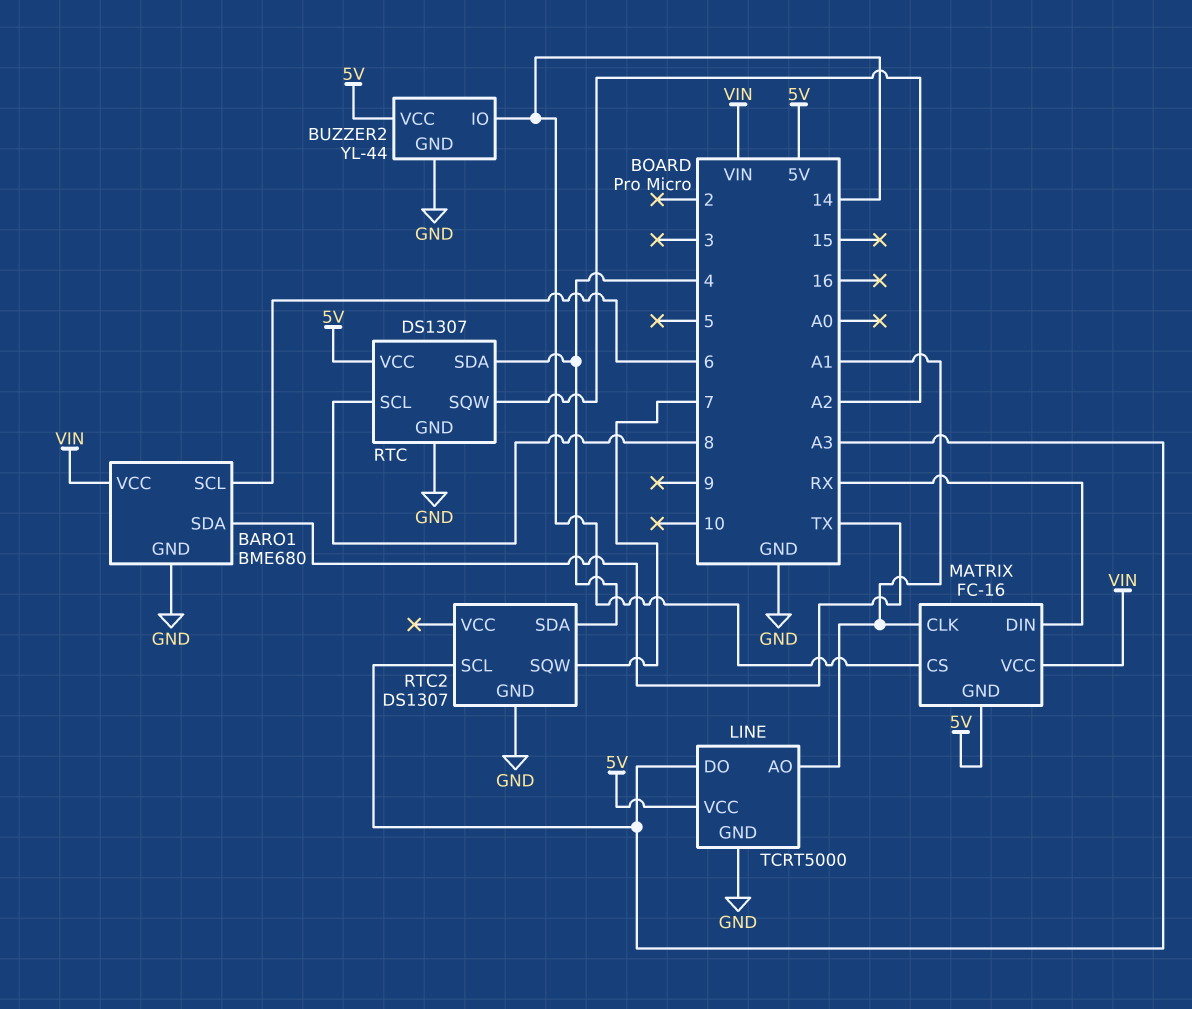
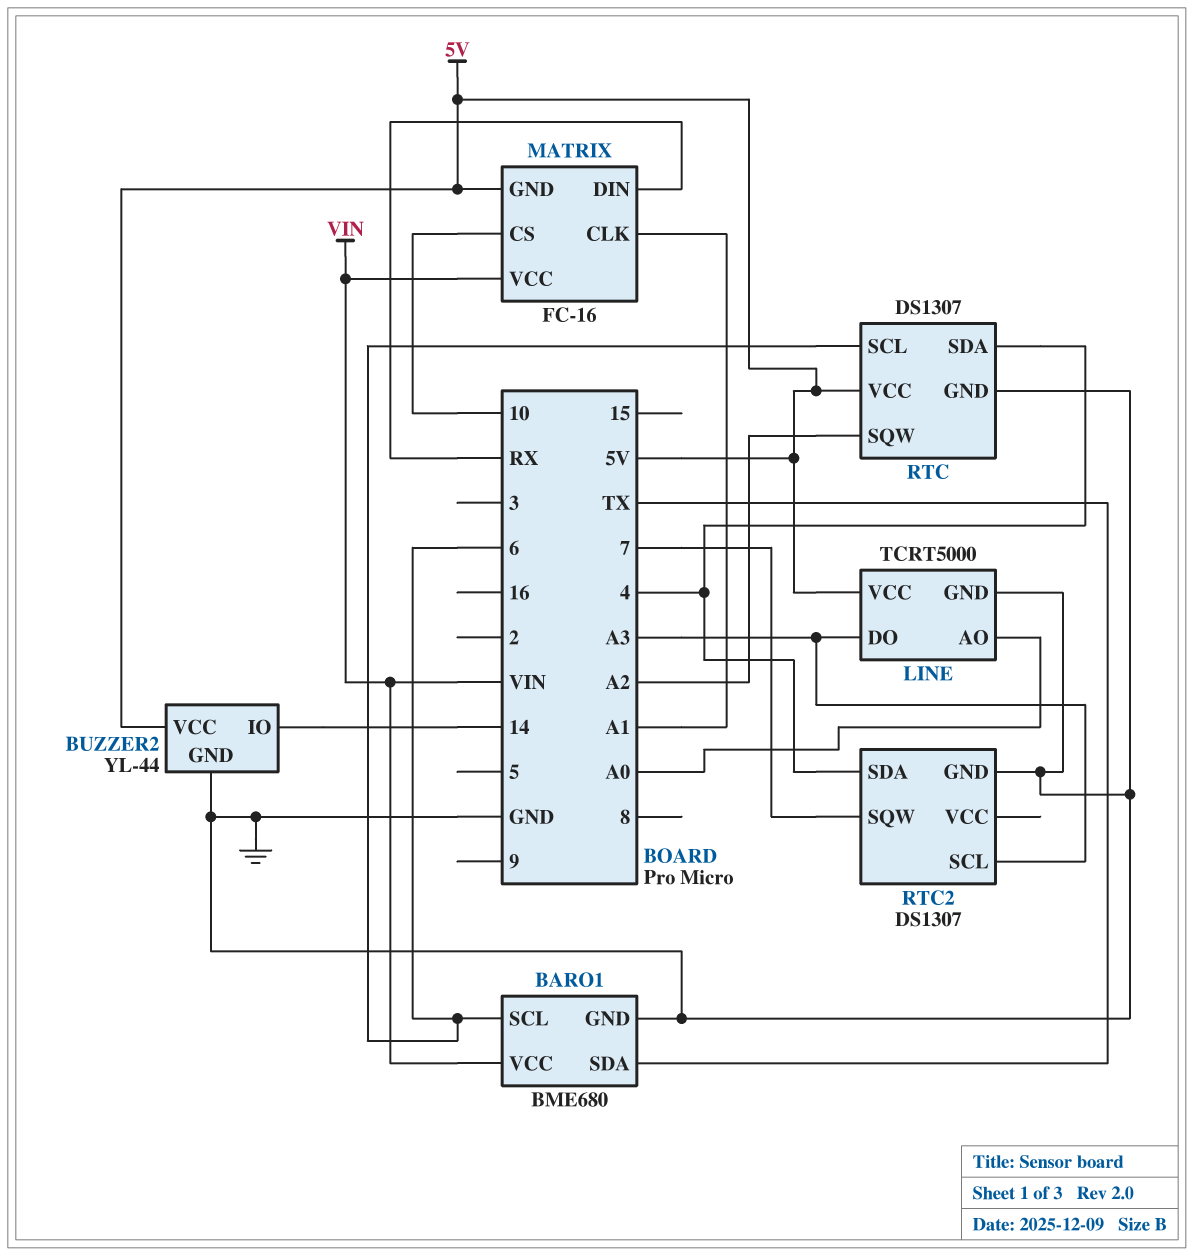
LINE pin AO: A1 -> A0
MATRIX pin CS: 14 -> 10
RTC pin SCL: 8 -> 6

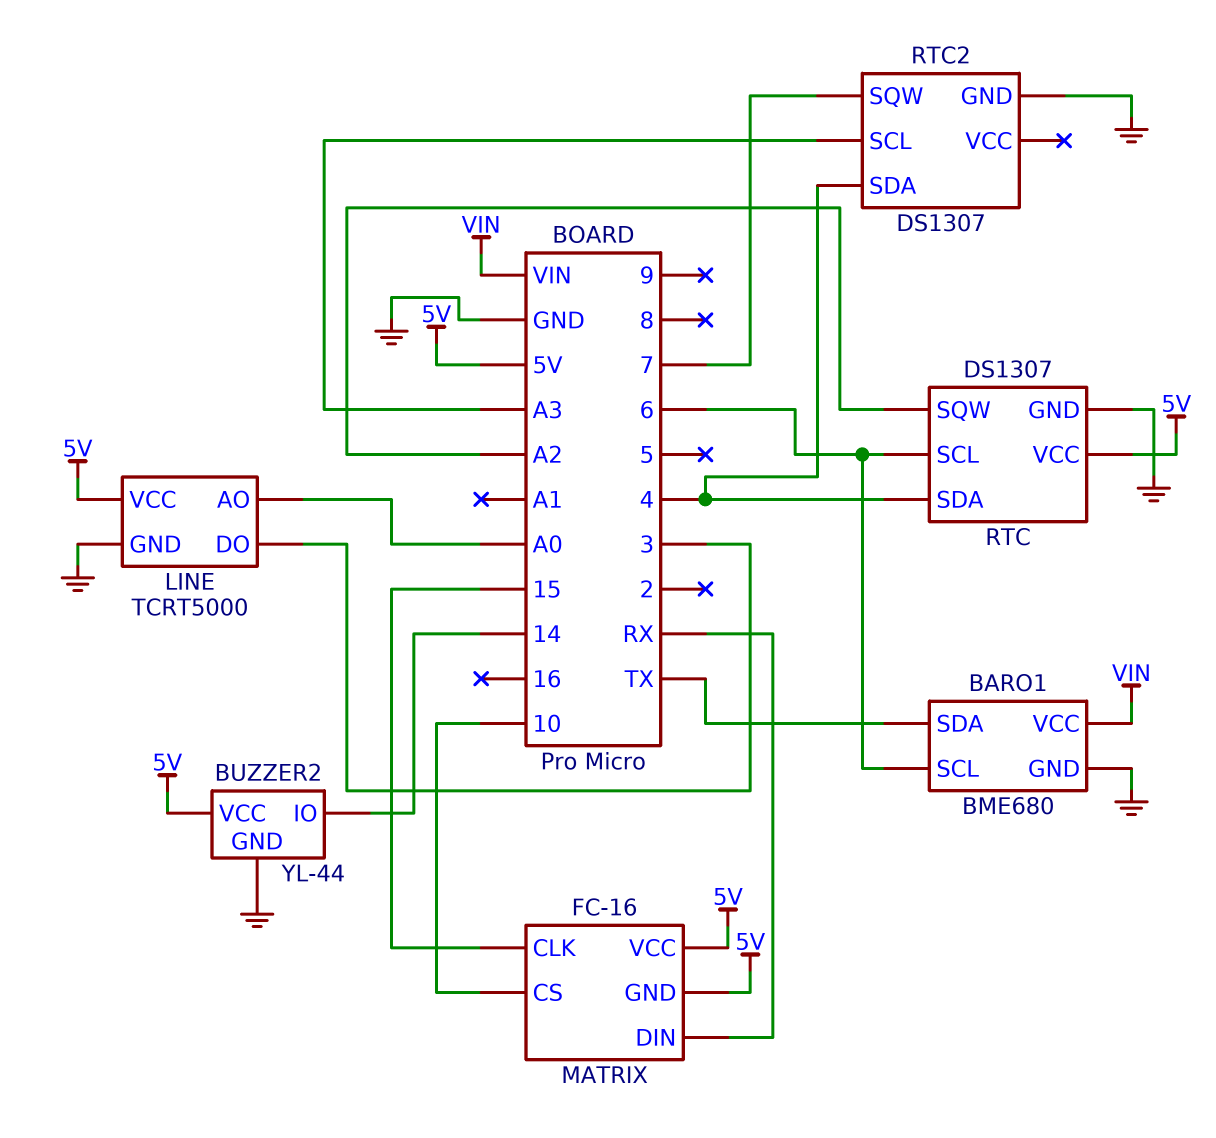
LINE pin DO: A3 -> 3
MATRIX pin CLK: A1 -> 15
MATRIX pin VCC: VIN -> 5V

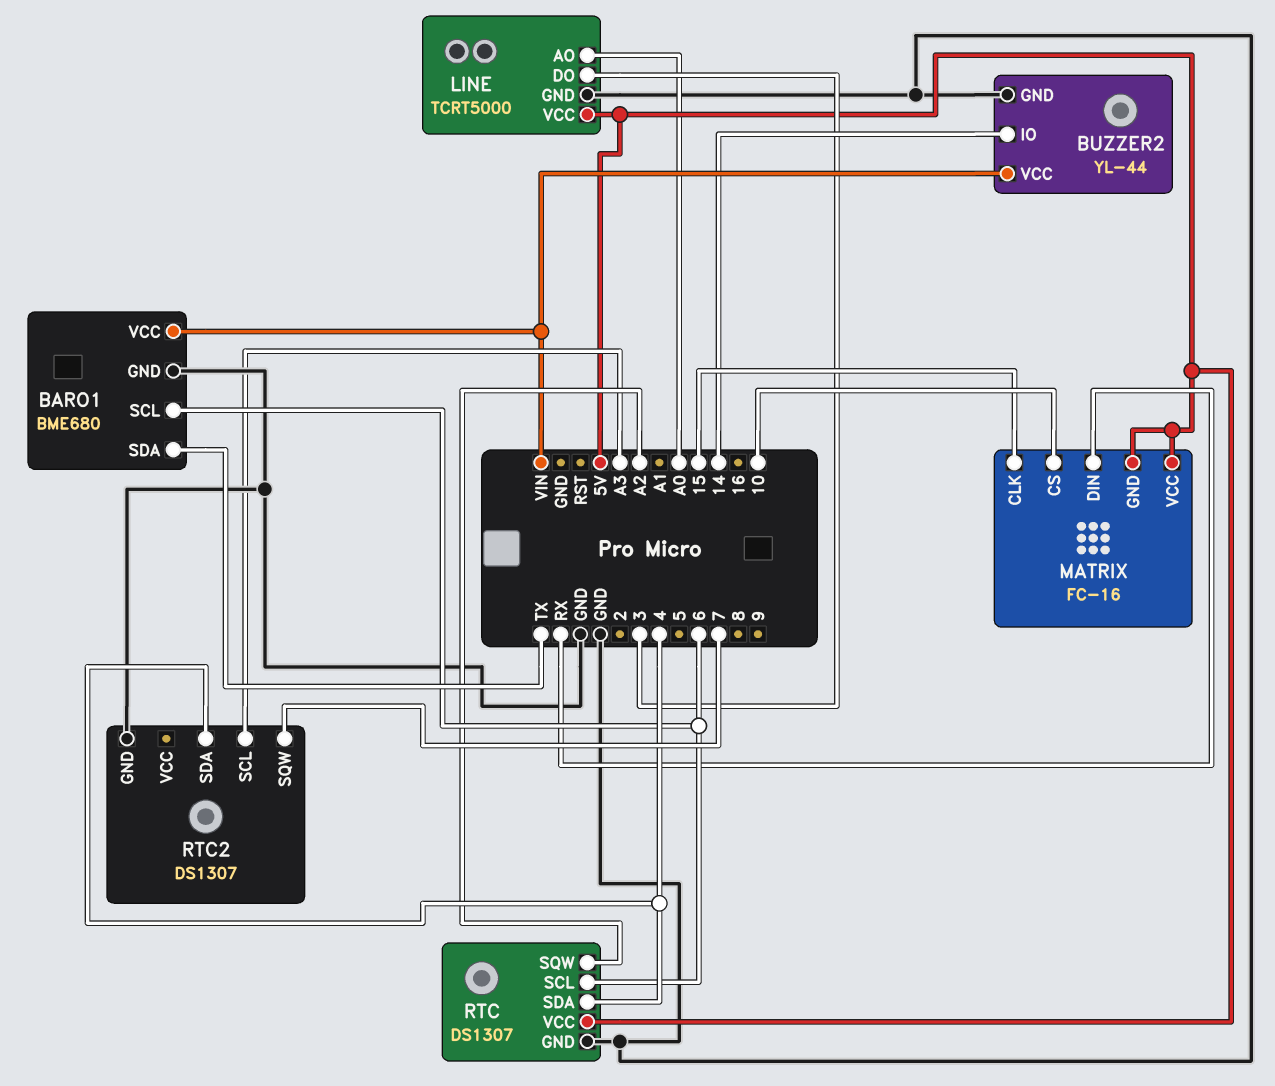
BUZZER2 pin VCC: 5V -> VIN

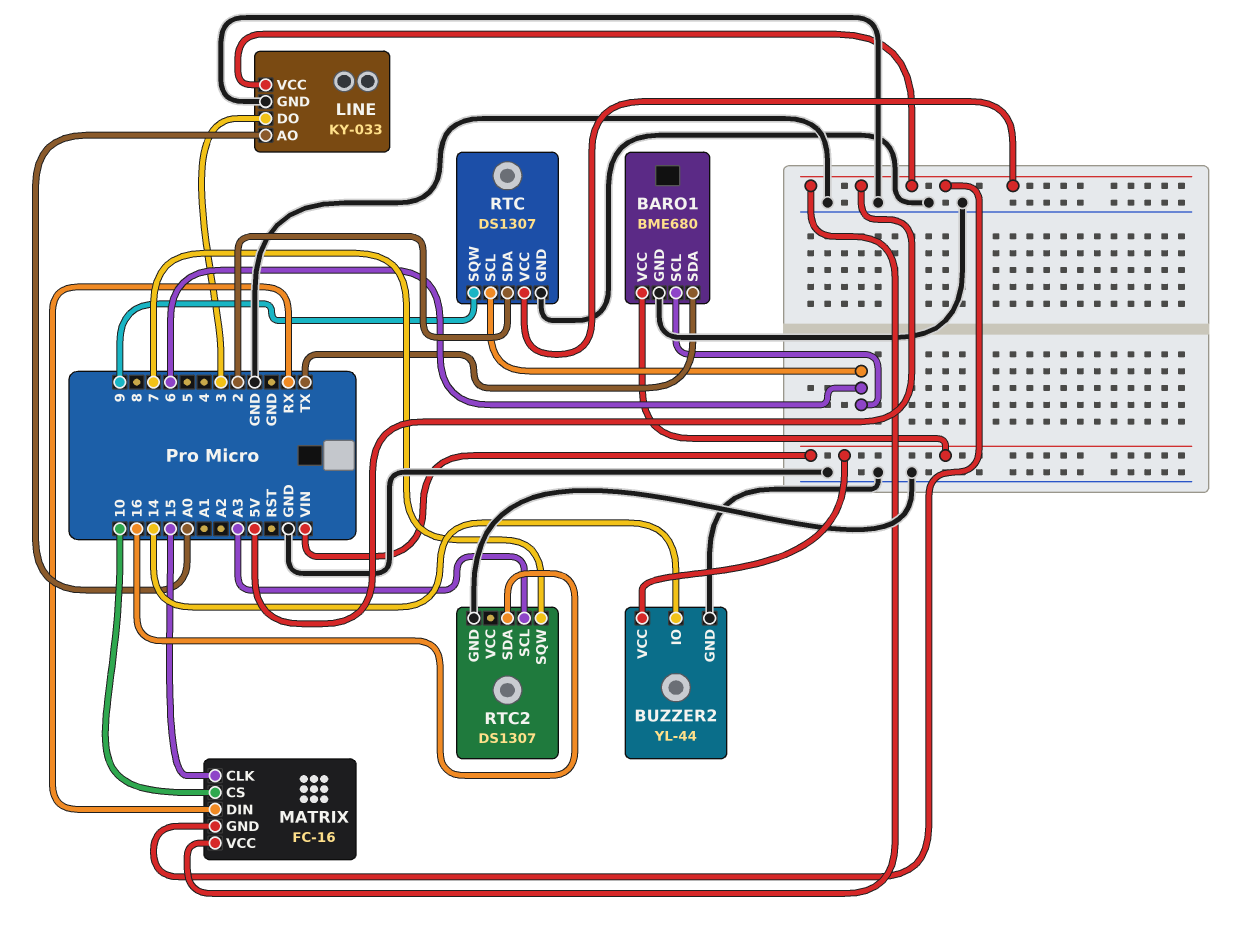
LINE: TCRT5000 -> KY-033
RTC pin SDA: 4 -> 2
RTC pin SQW: A2 -> 9
RTC2 pin SDA: 4 -> 16

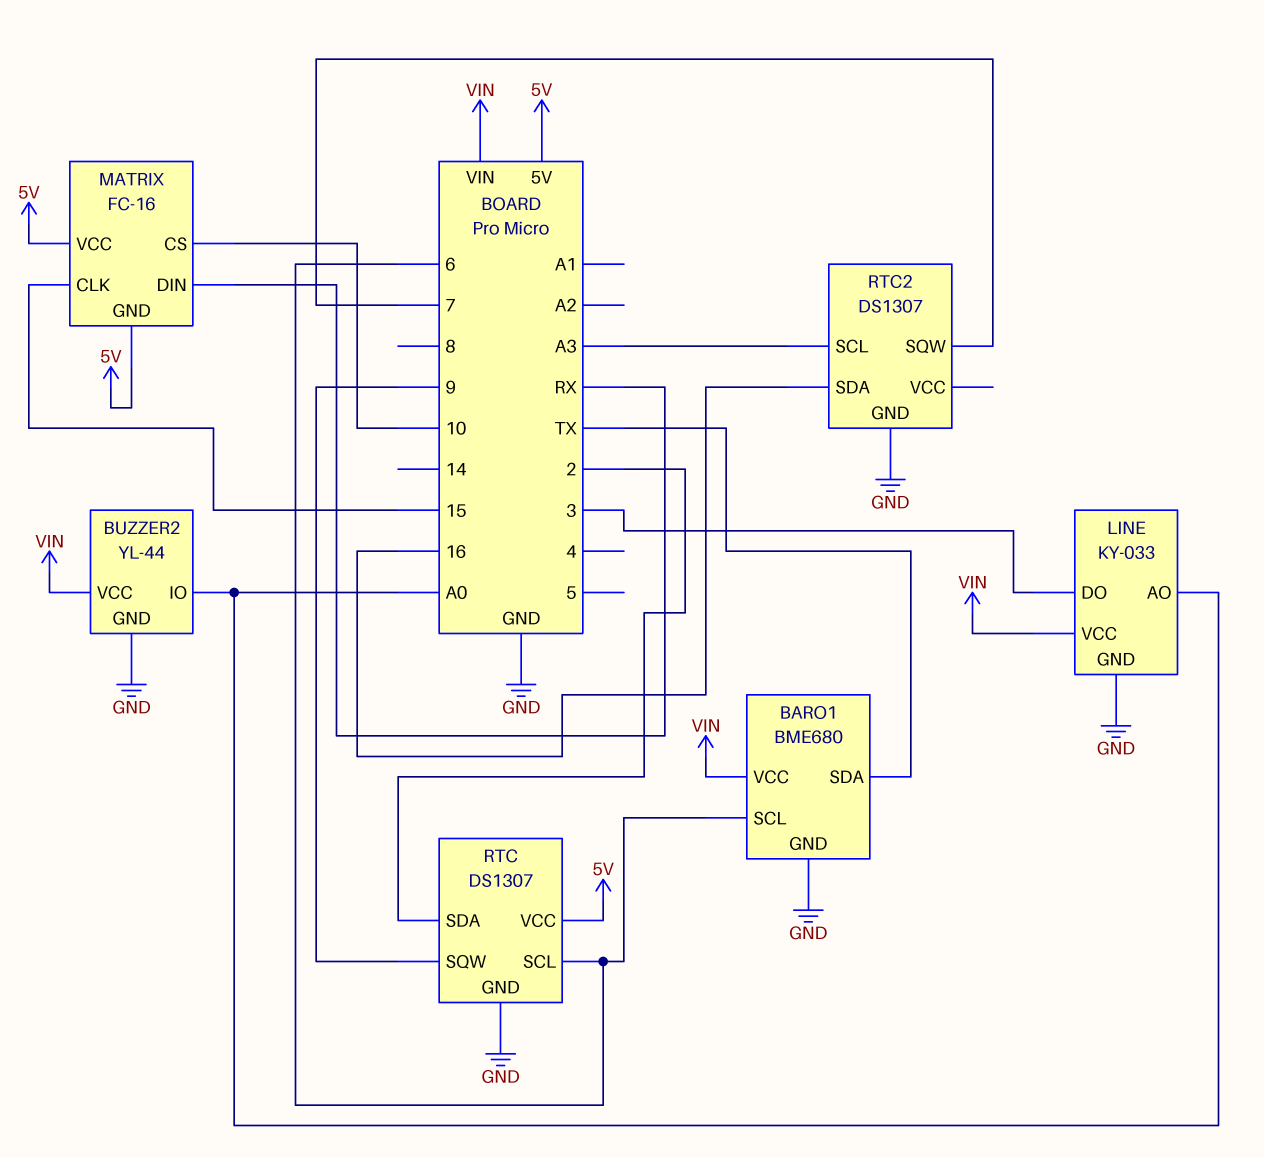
BUZZER2 pin IO: 14 -> A0
LINE pin VCC: 5V -> VIN

